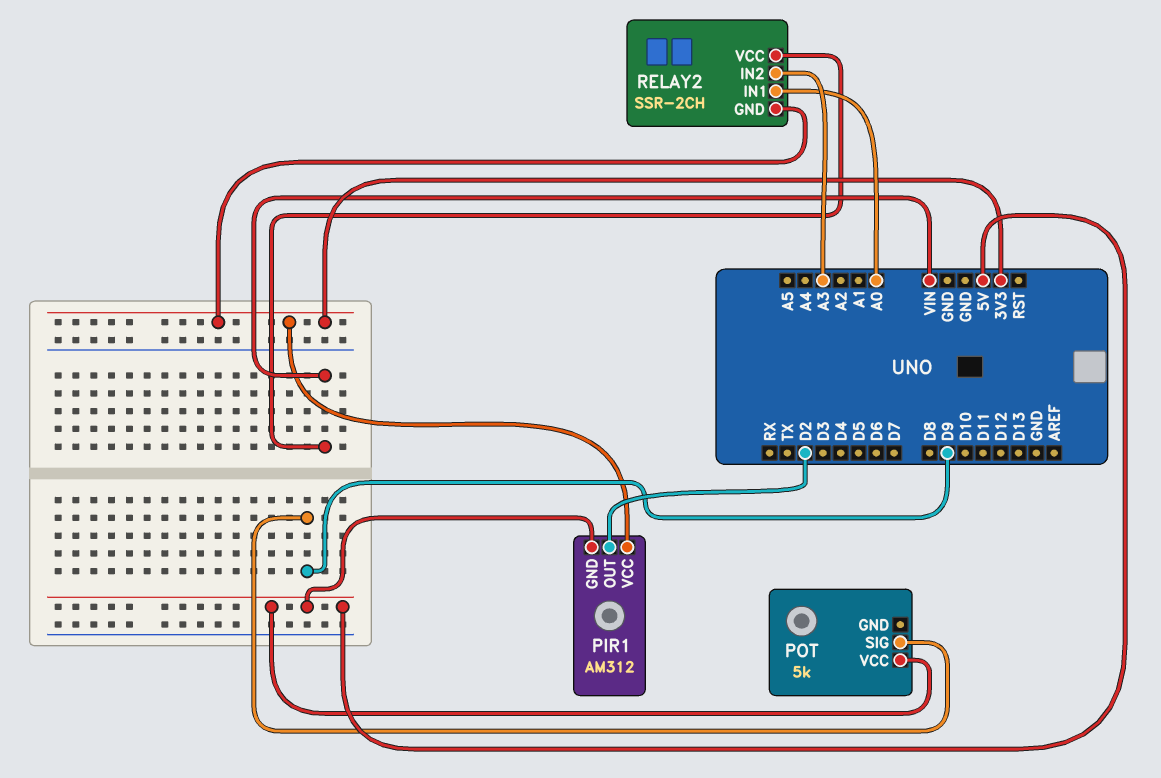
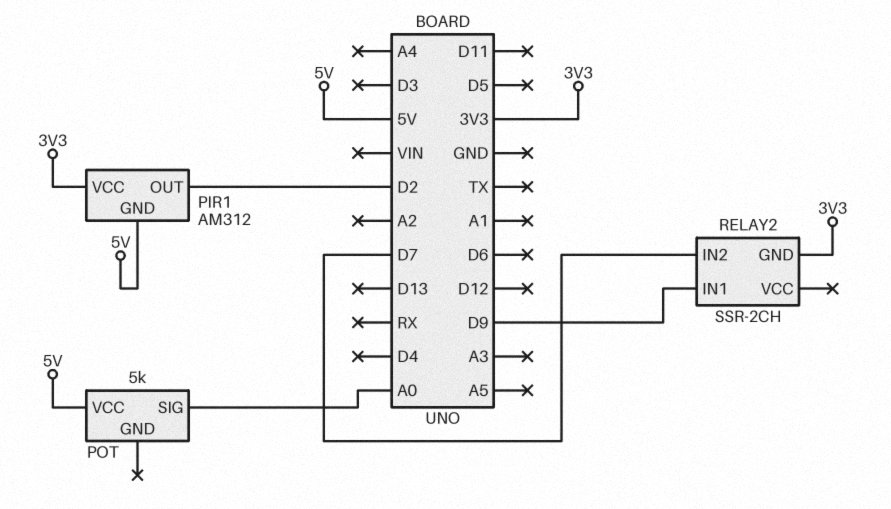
POT pin SIG: D9 -> A0
RELAY2 pin IN1: A0 -> D9
RELAY2 pin IN2: A3 -> D7
RELAY2 pin VCC: VIN -> none

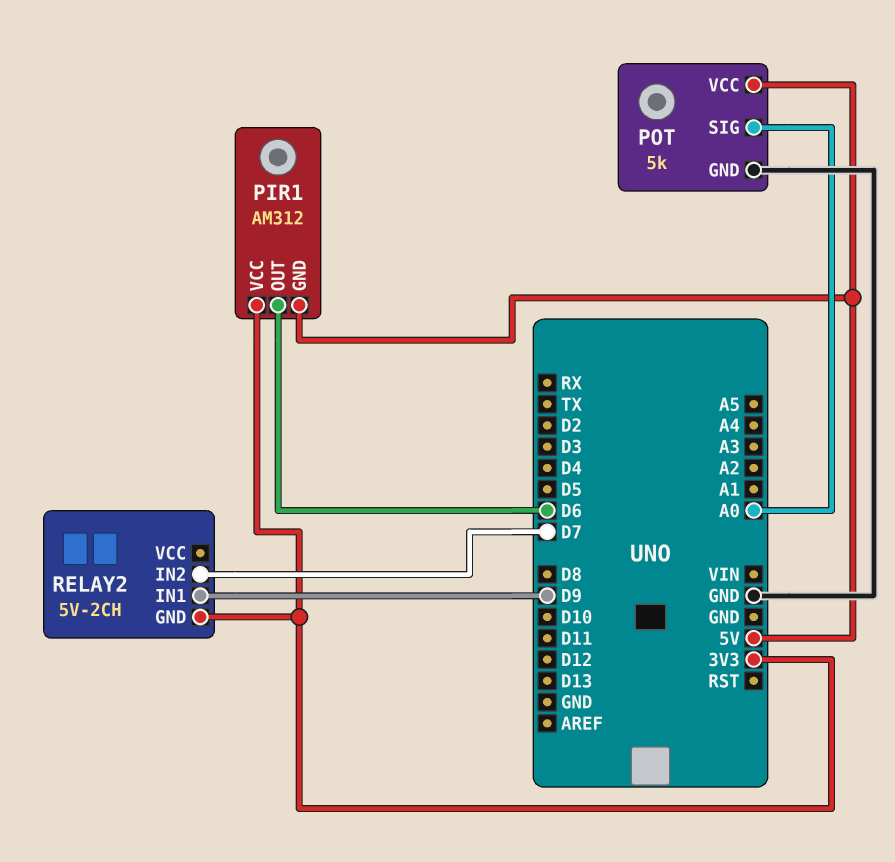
PIR1 pin OUT: D2 -> D6
POT pin GND: none -> GND
RELAY2: SSR-2CH -> 5V-2CH

